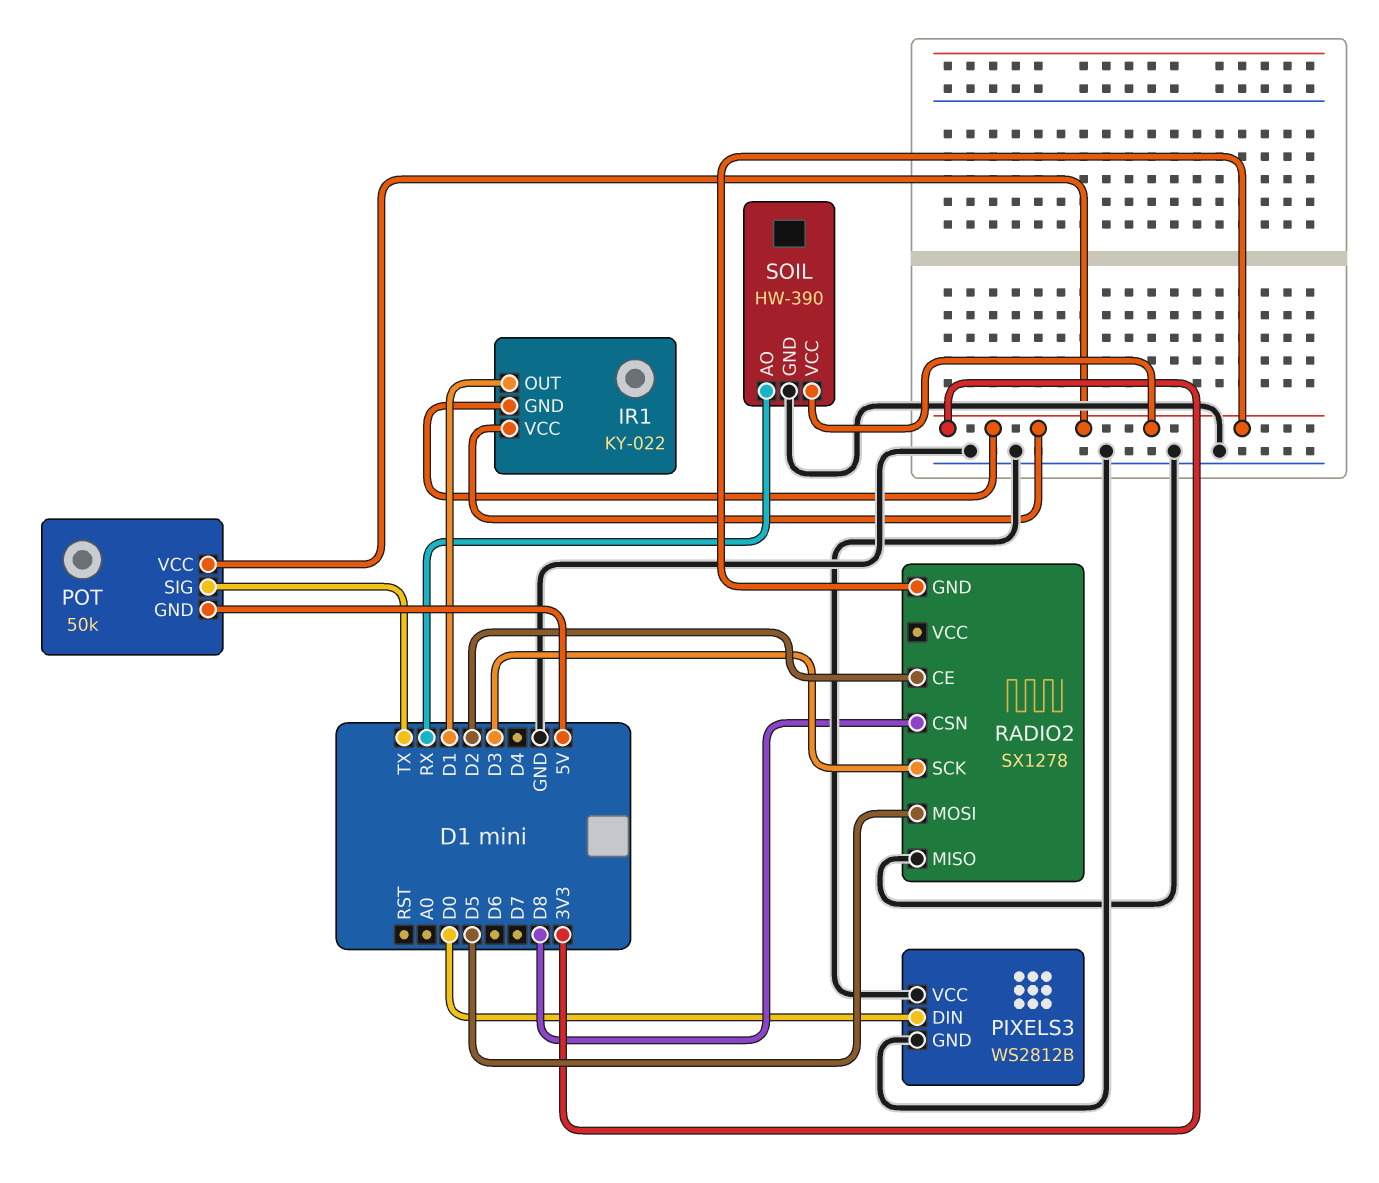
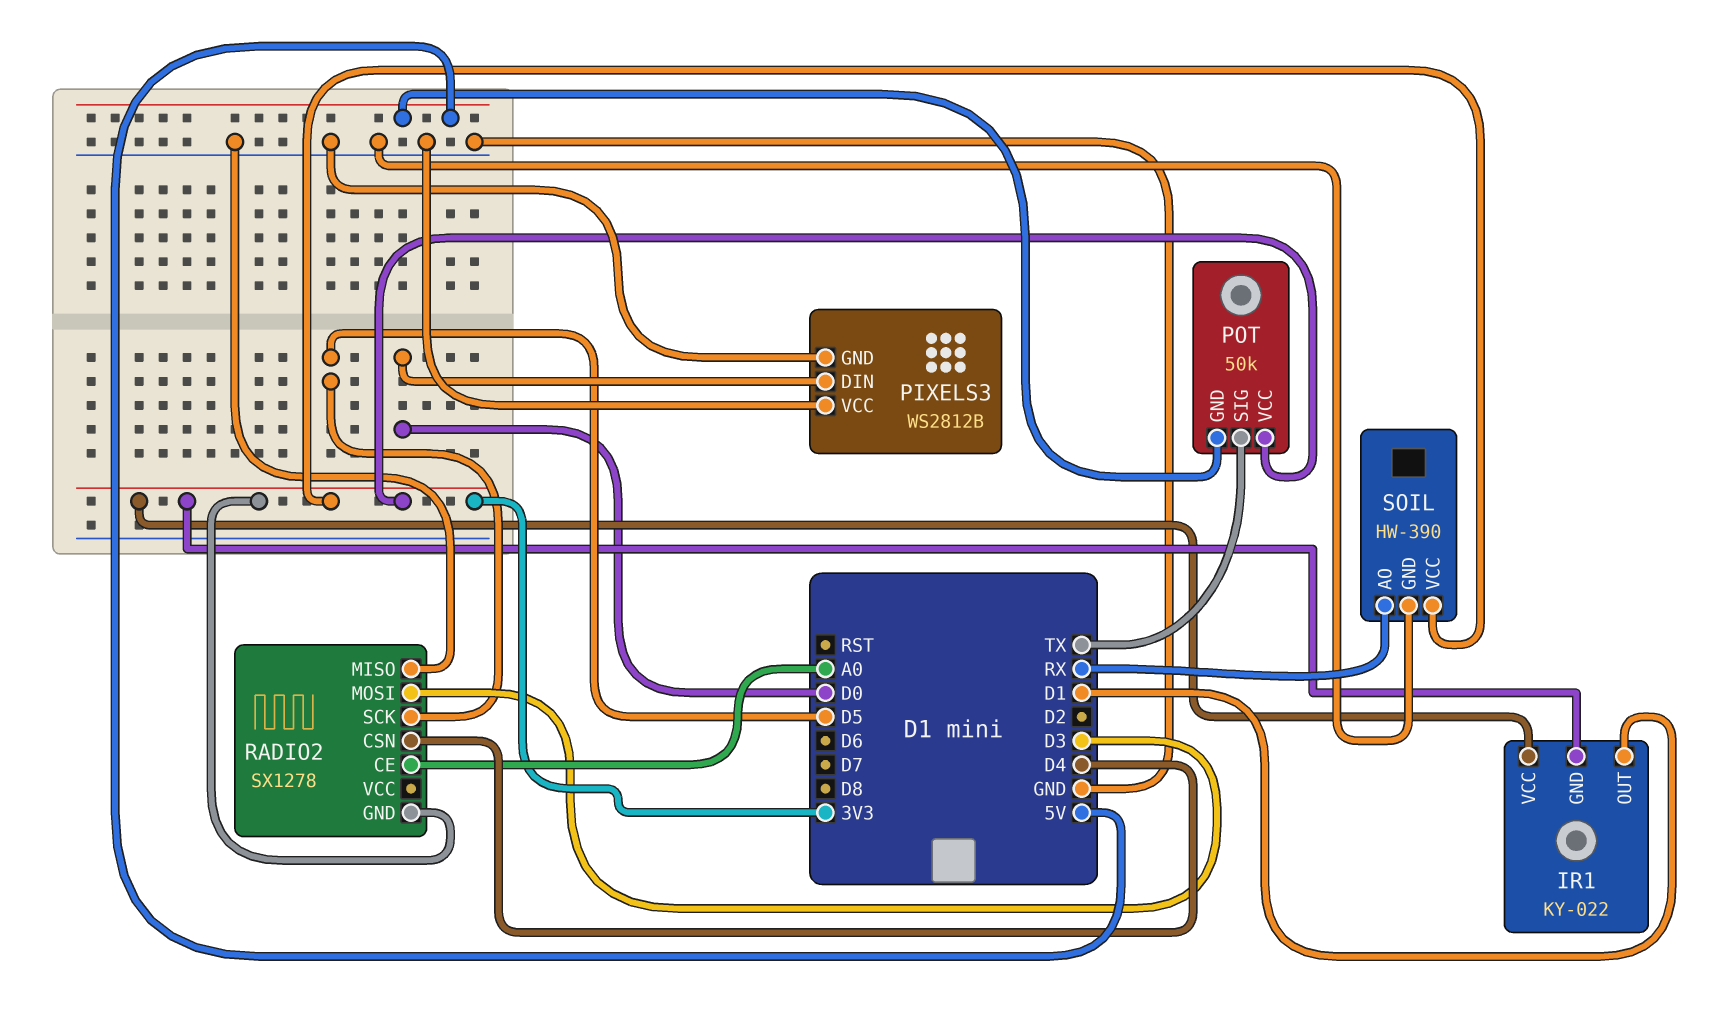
RADIO2 pin CE: D2 -> A0
RADIO2 pin CSN: D8 -> D4
RADIO2 pin MOSI: D5 -> D3
RADIO2 pin SCK: D3 -> D5

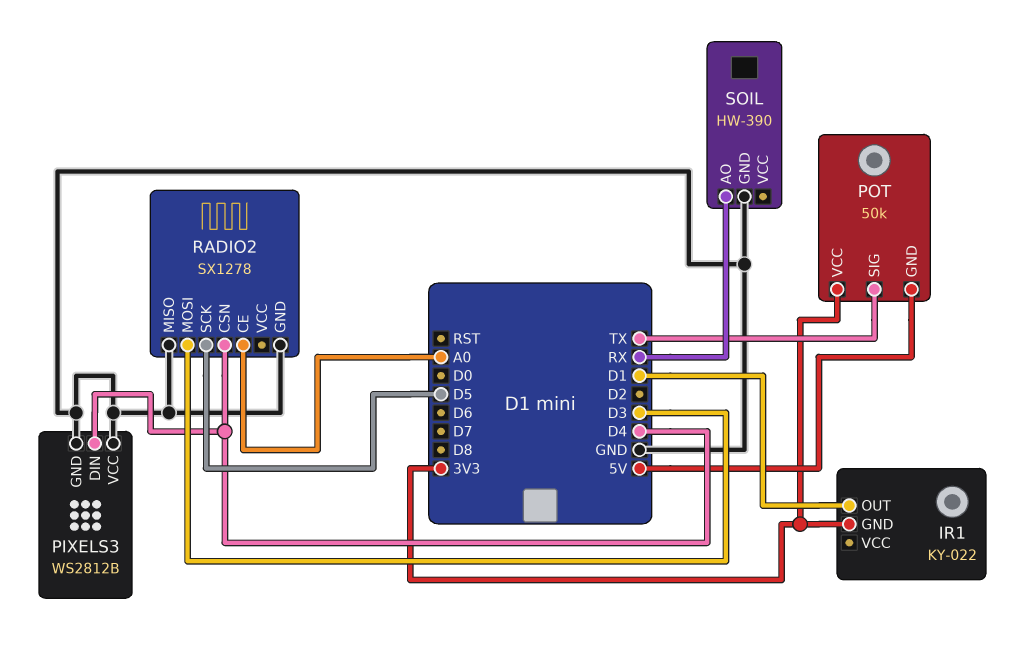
IR1 pin VCC: 3V3 -> none
PIXELS3 pin DIN: D0 -> D4
RADIO2 pin GND: 3V3 -> GND
SOIL pin VCC: 3V3 -> none

